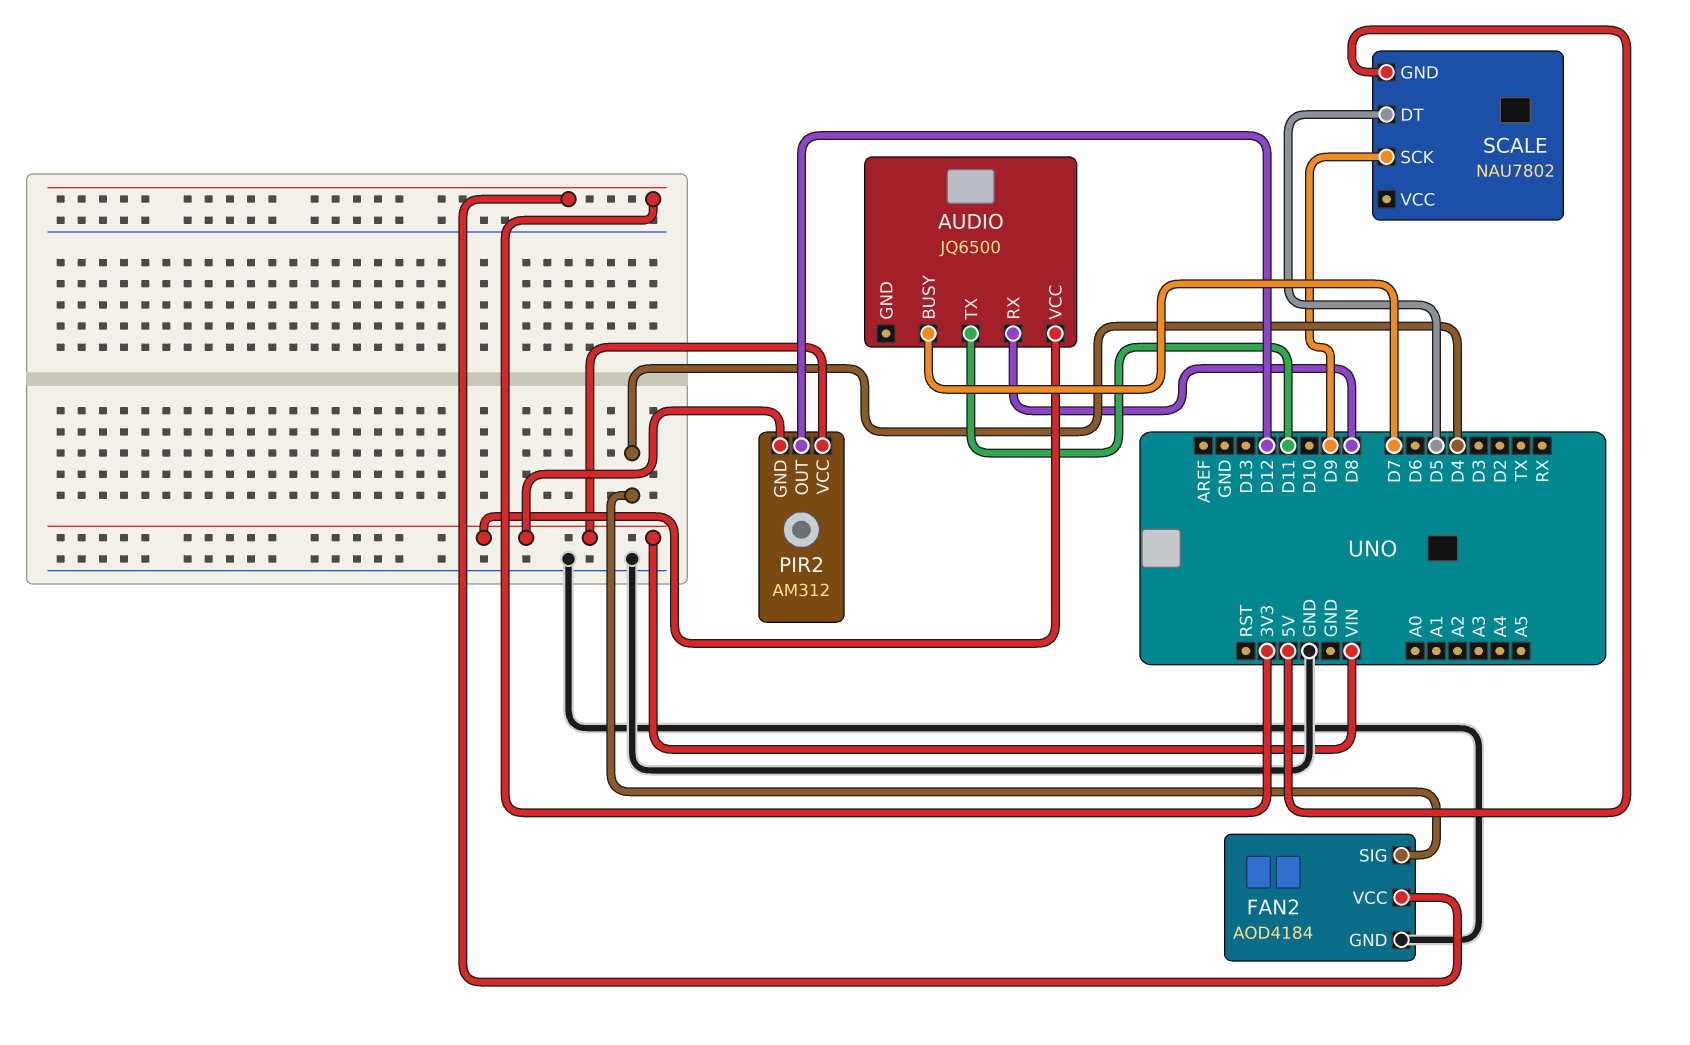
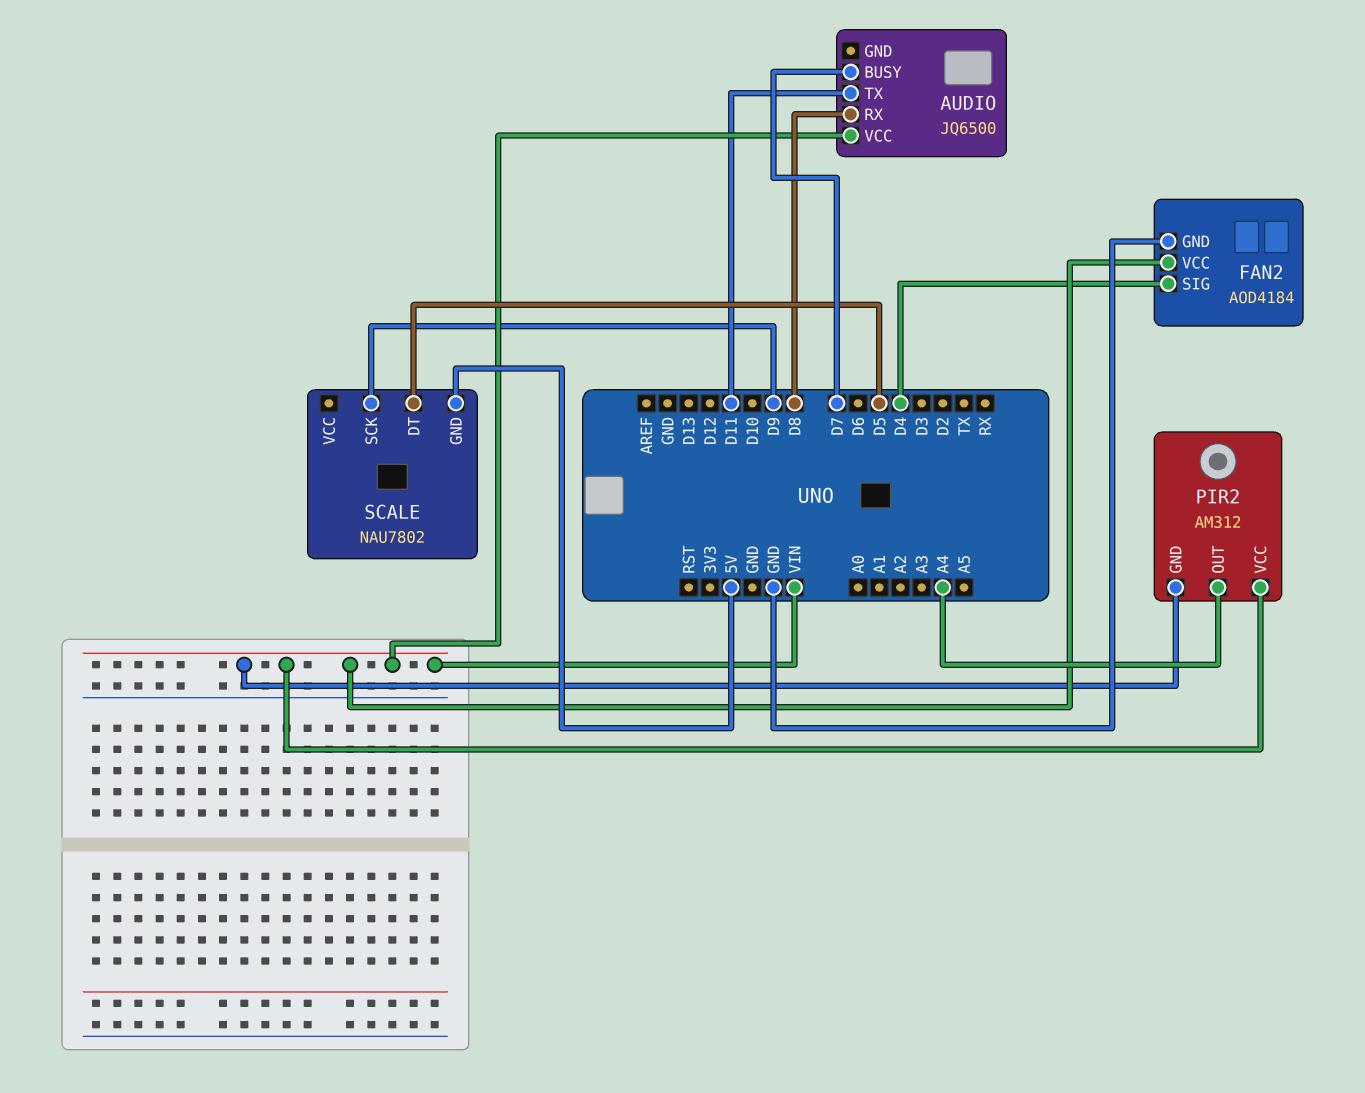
FAN2 pin VCC: 3V3 -> VIN
PIR2 pin OUT: D12 -> A4

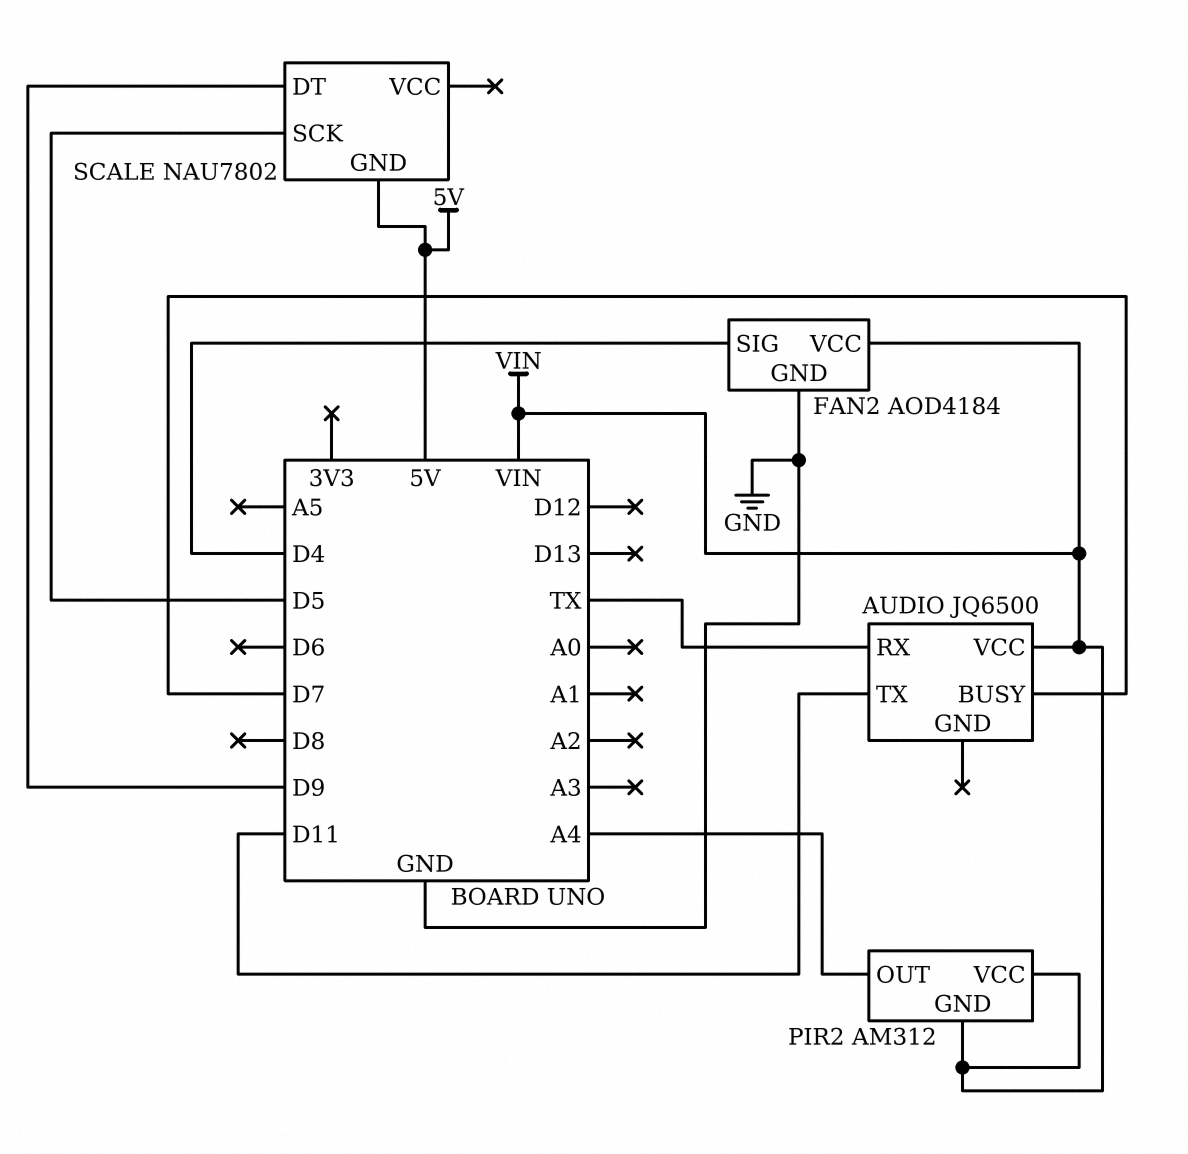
AUDIO pin RX: D8 -> TX
SCALE pin DT: D5 -> D9
SCALE pin SCK: D9 -> D5

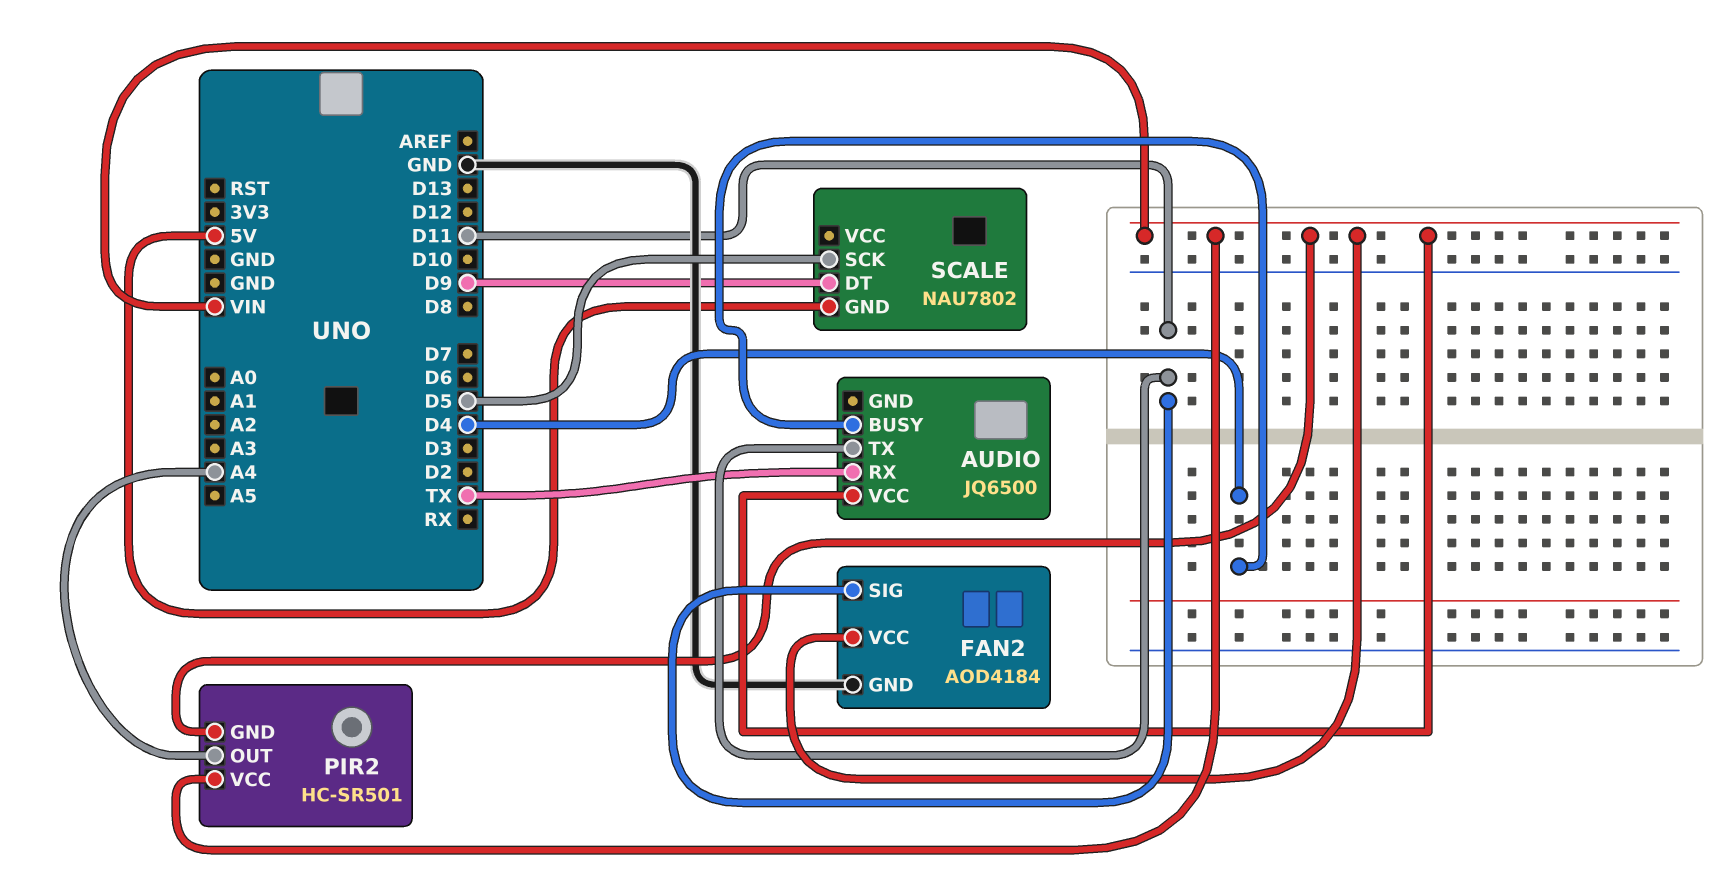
AUDIO pin BUSY: D7 -> D4
FAN2 pin SIG: D4 -> D11
PIR2: AM312 -> HC-SR501

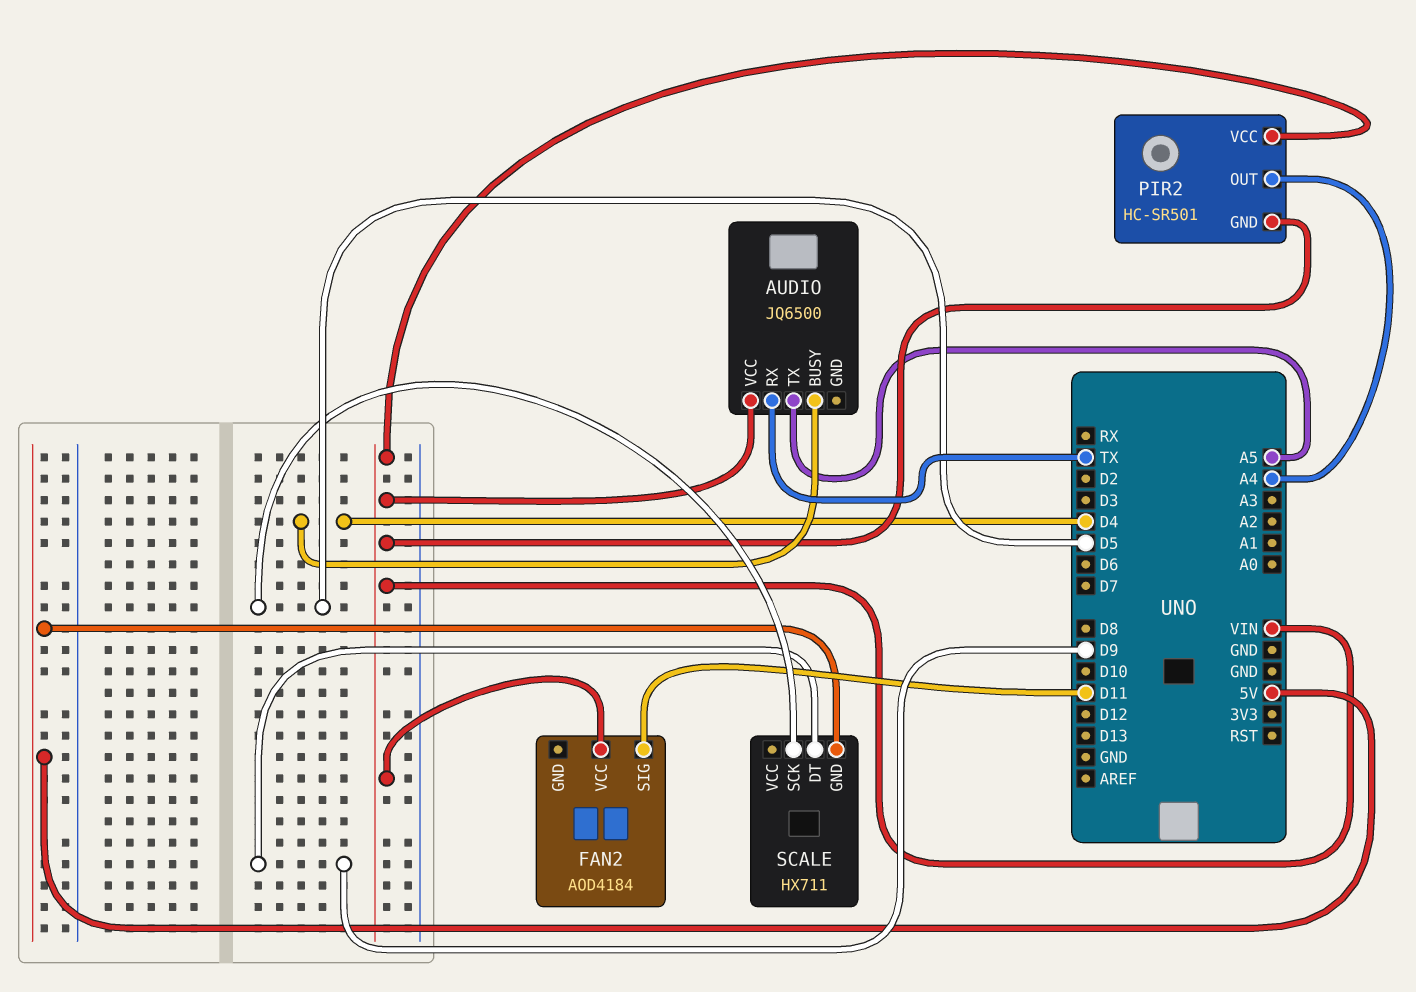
AUDIO pin TX: D11 -> A5
FAN2 pin GND: GND -> none
SCALE: NAU7802 -> HX711

